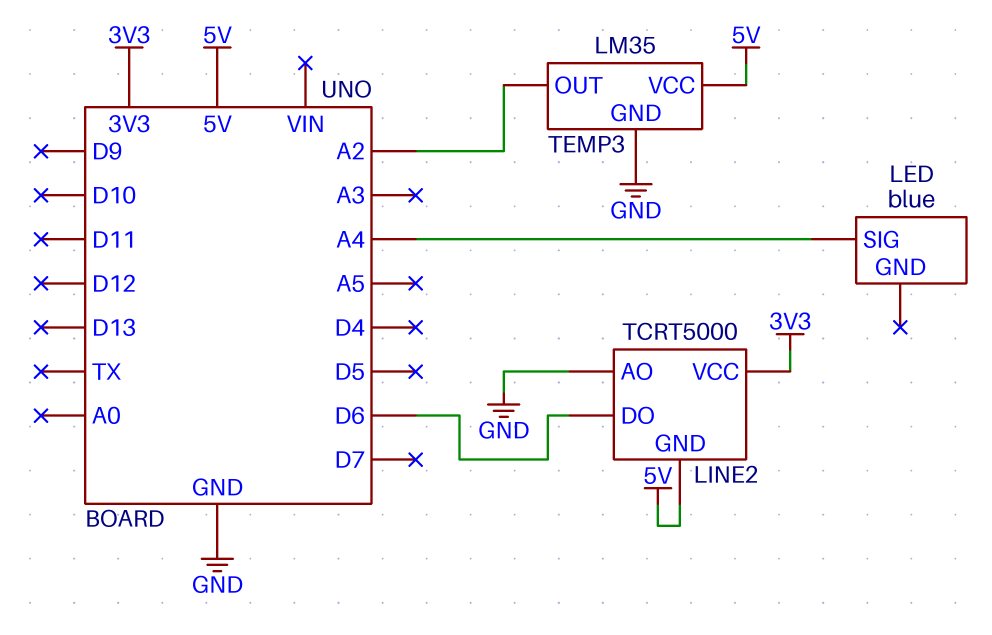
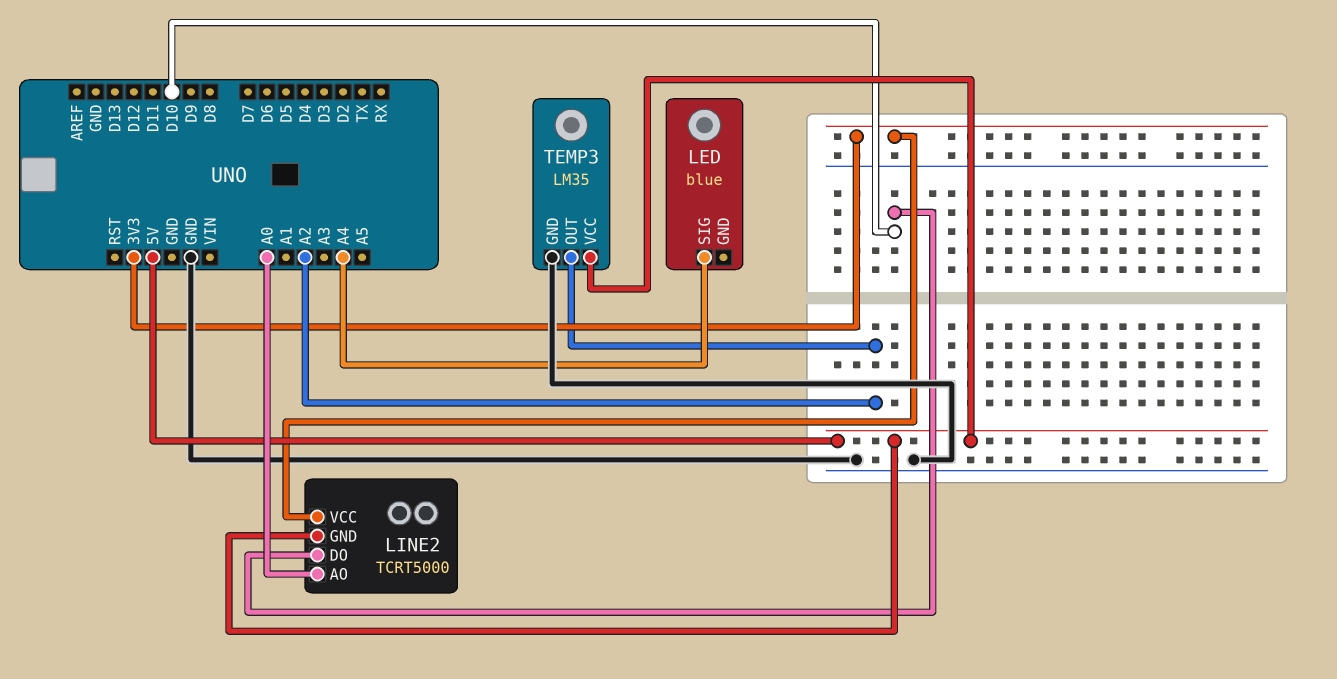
LINE2 pin AO: GND -> A0
LINE2 pin DO: D6 -> D10

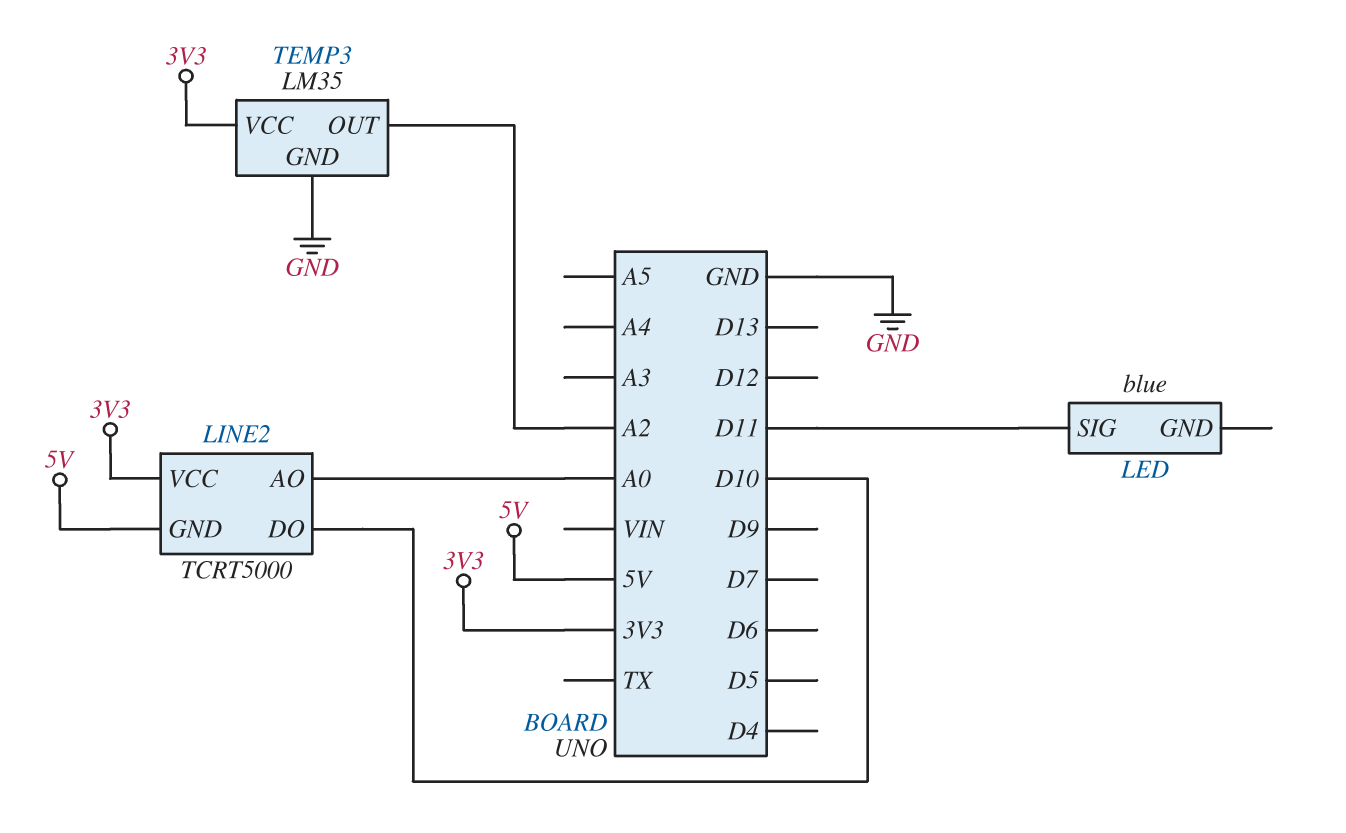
LED pin SIG: A4 -> D11
TEMP3 pin VCC: 5V -> 3V3

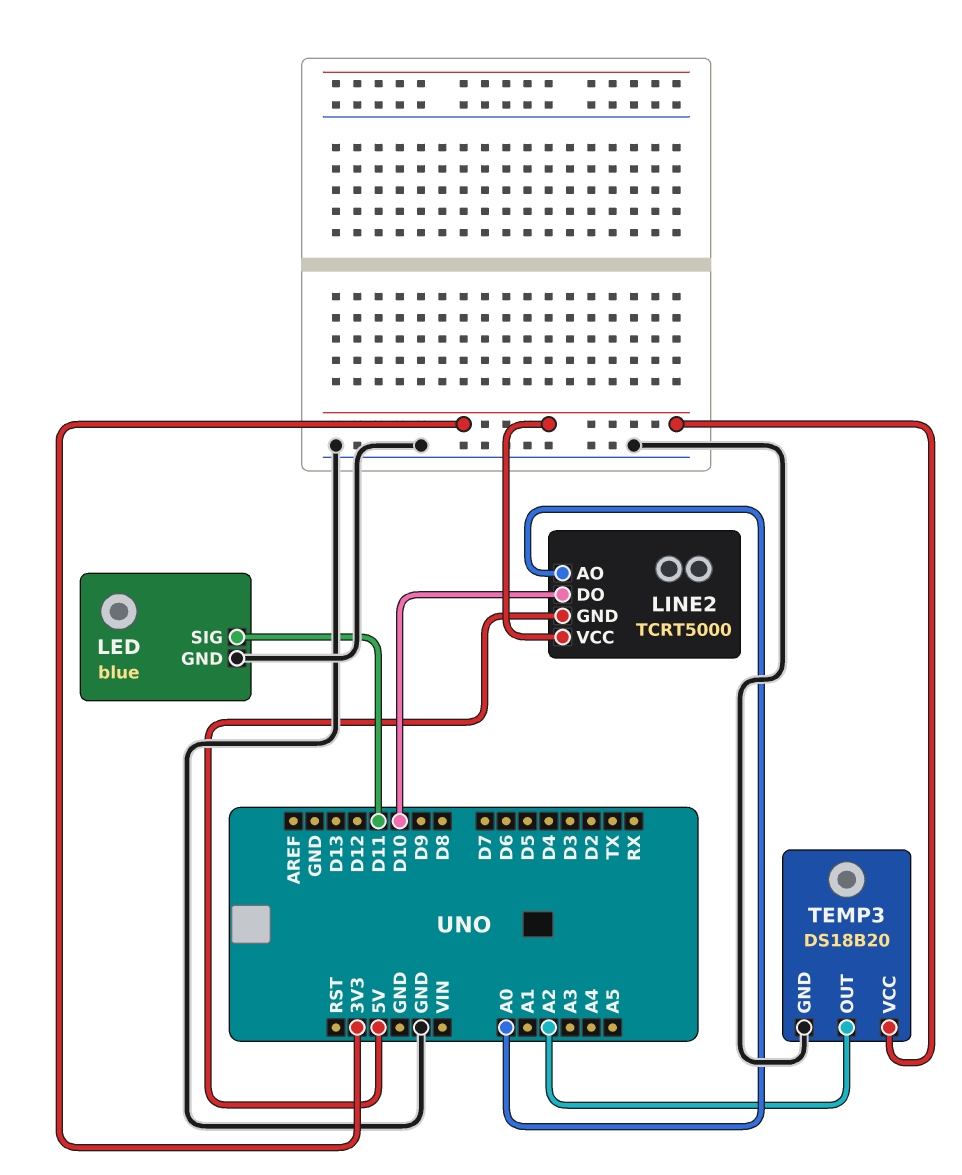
LED pin GND: none -> GND
TEMP3: LM35 -> DS18B20

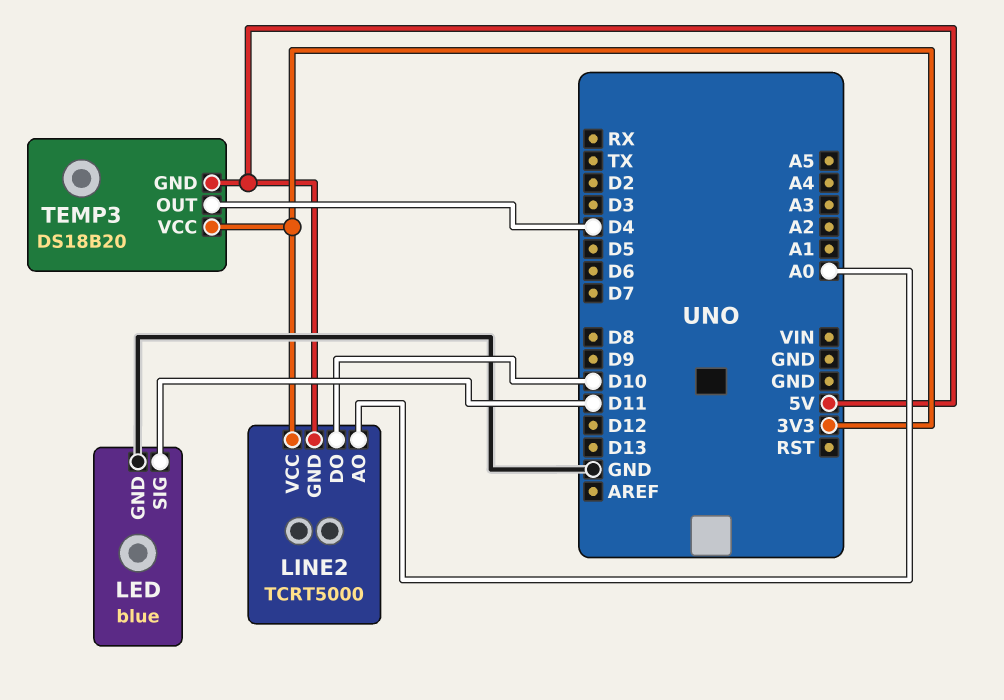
TEMP3 pin GND: GND -> 5V
TEMP3 pin OUT: A2 -> D4

